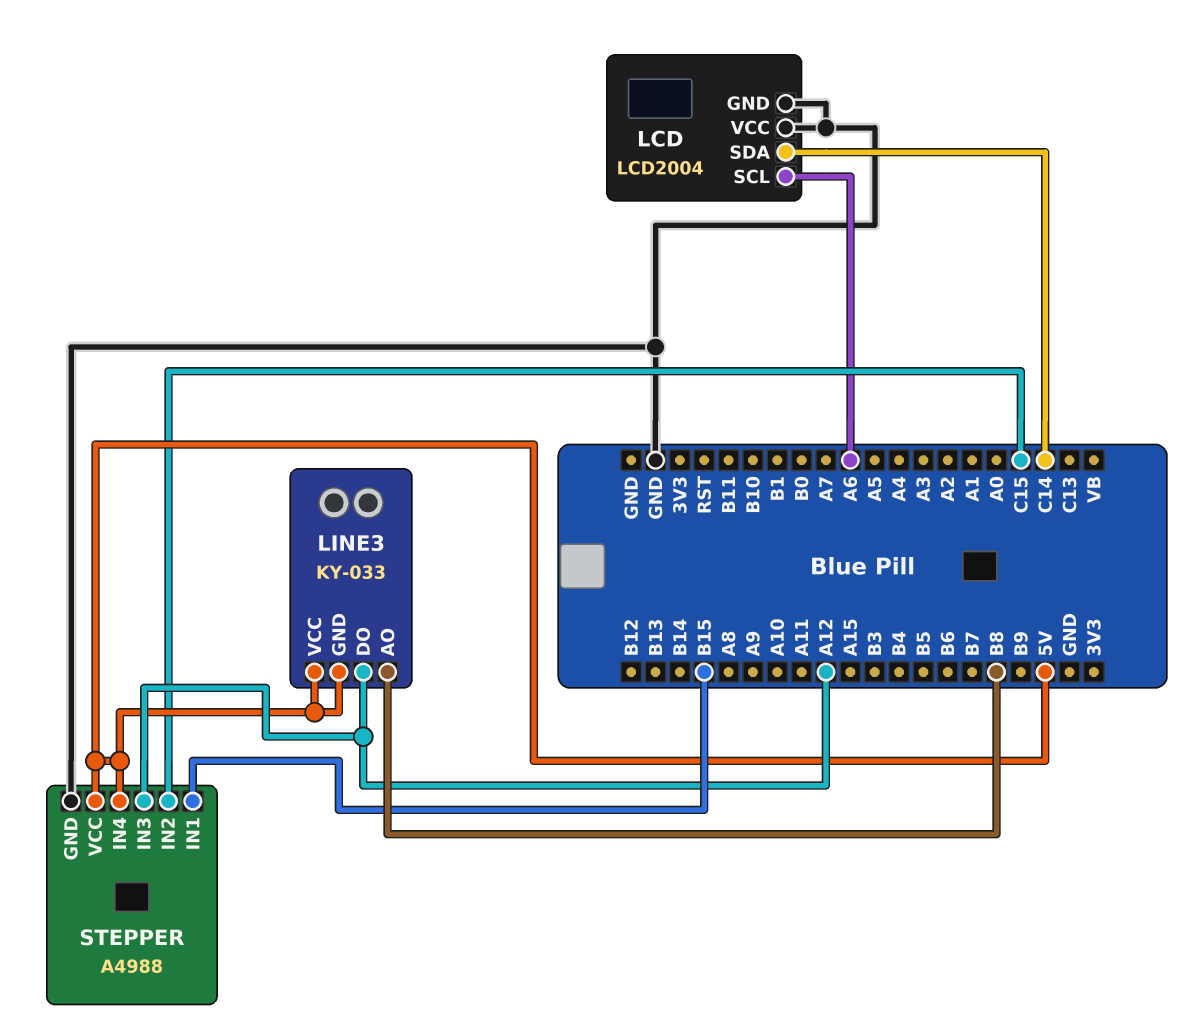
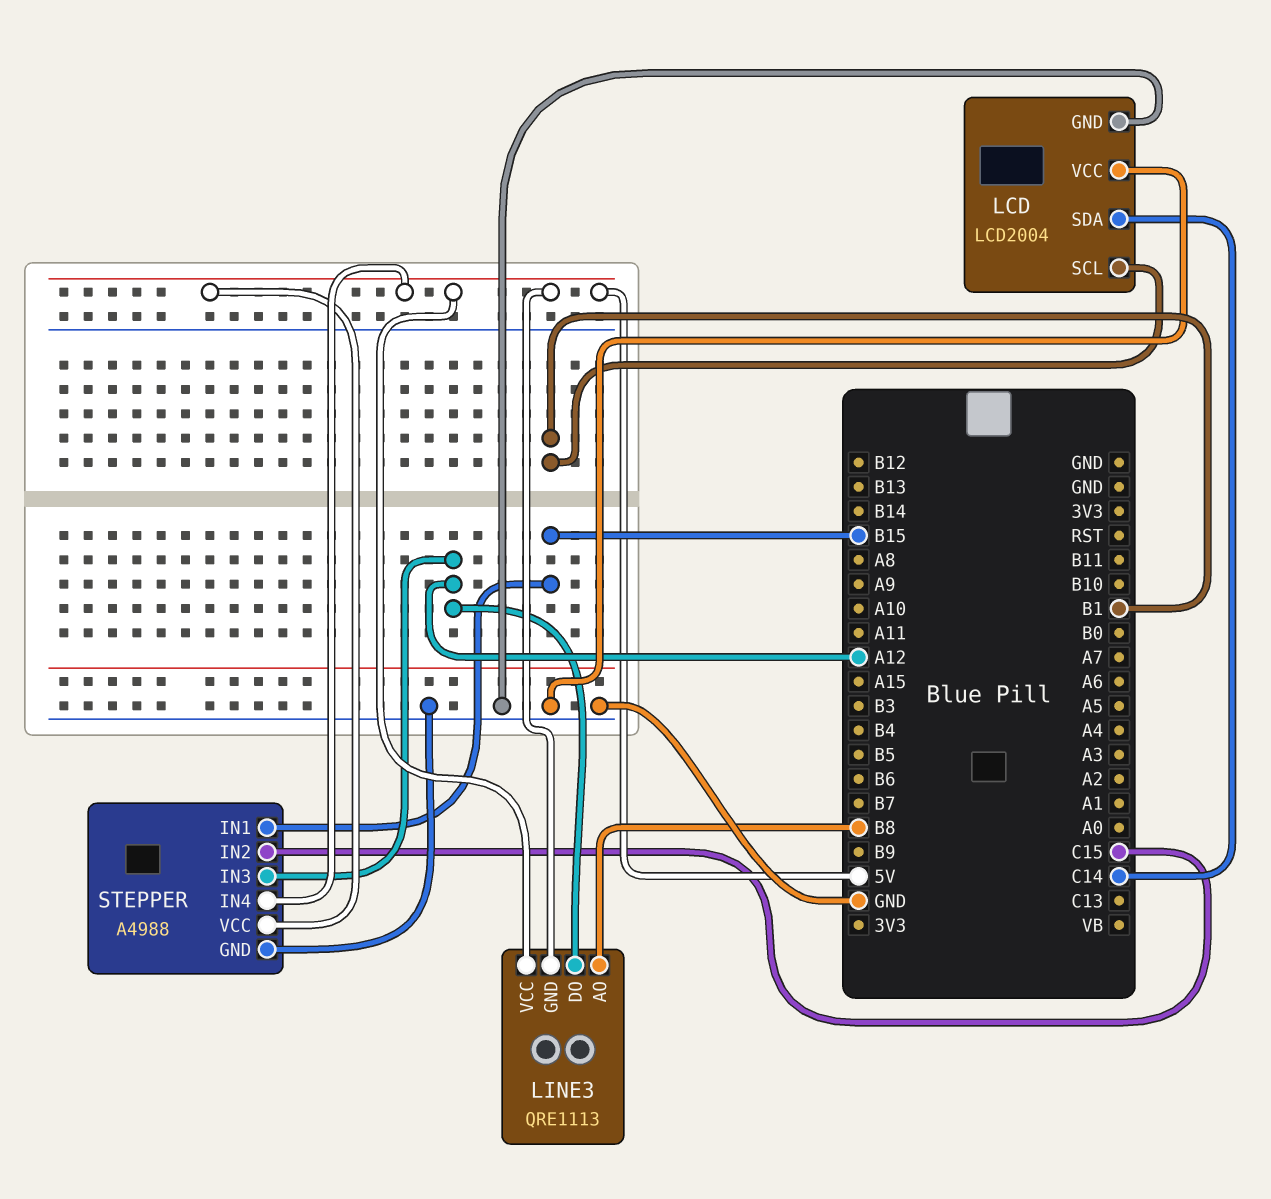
LCD pin SCL: A6 -> B1
LINE3: KY-033 -> QRE1113

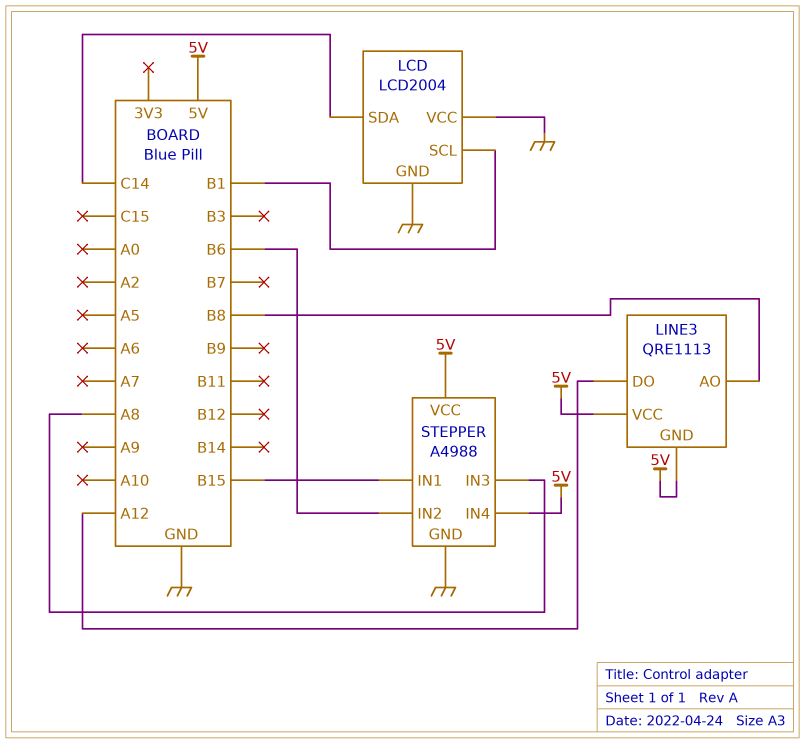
STEPPER pin IN2: C15 -> B6
STEPPER pin IN3: A12 -> A8

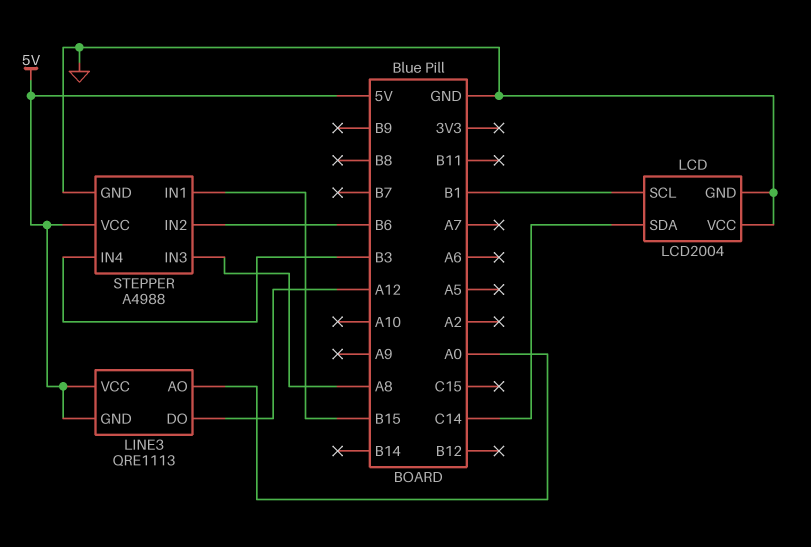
LINE3 pin AO: B8 -> A0
STEPPER pin IN4: 5V -> B3

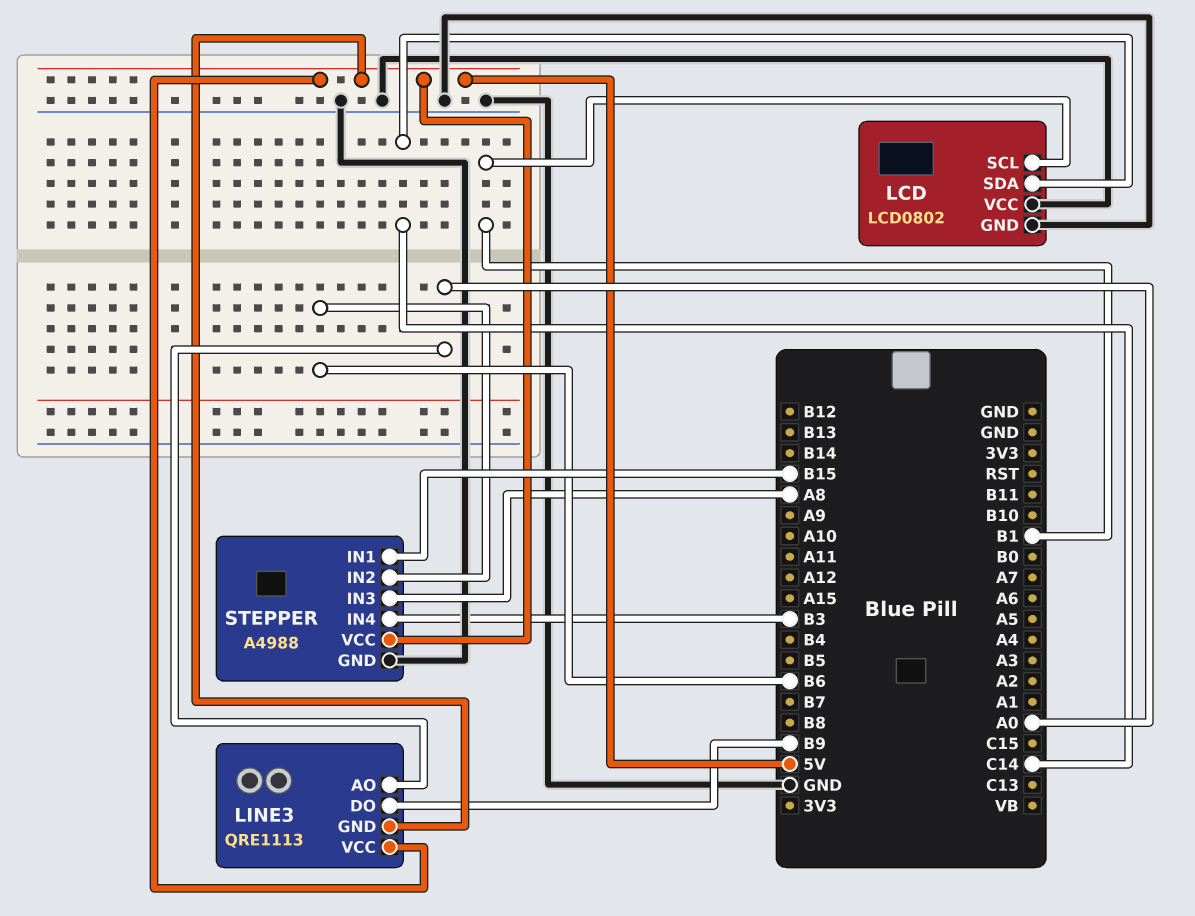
LCD: LCD2004 -> LCD0802
LINE3 pin DO: A12 -> B9

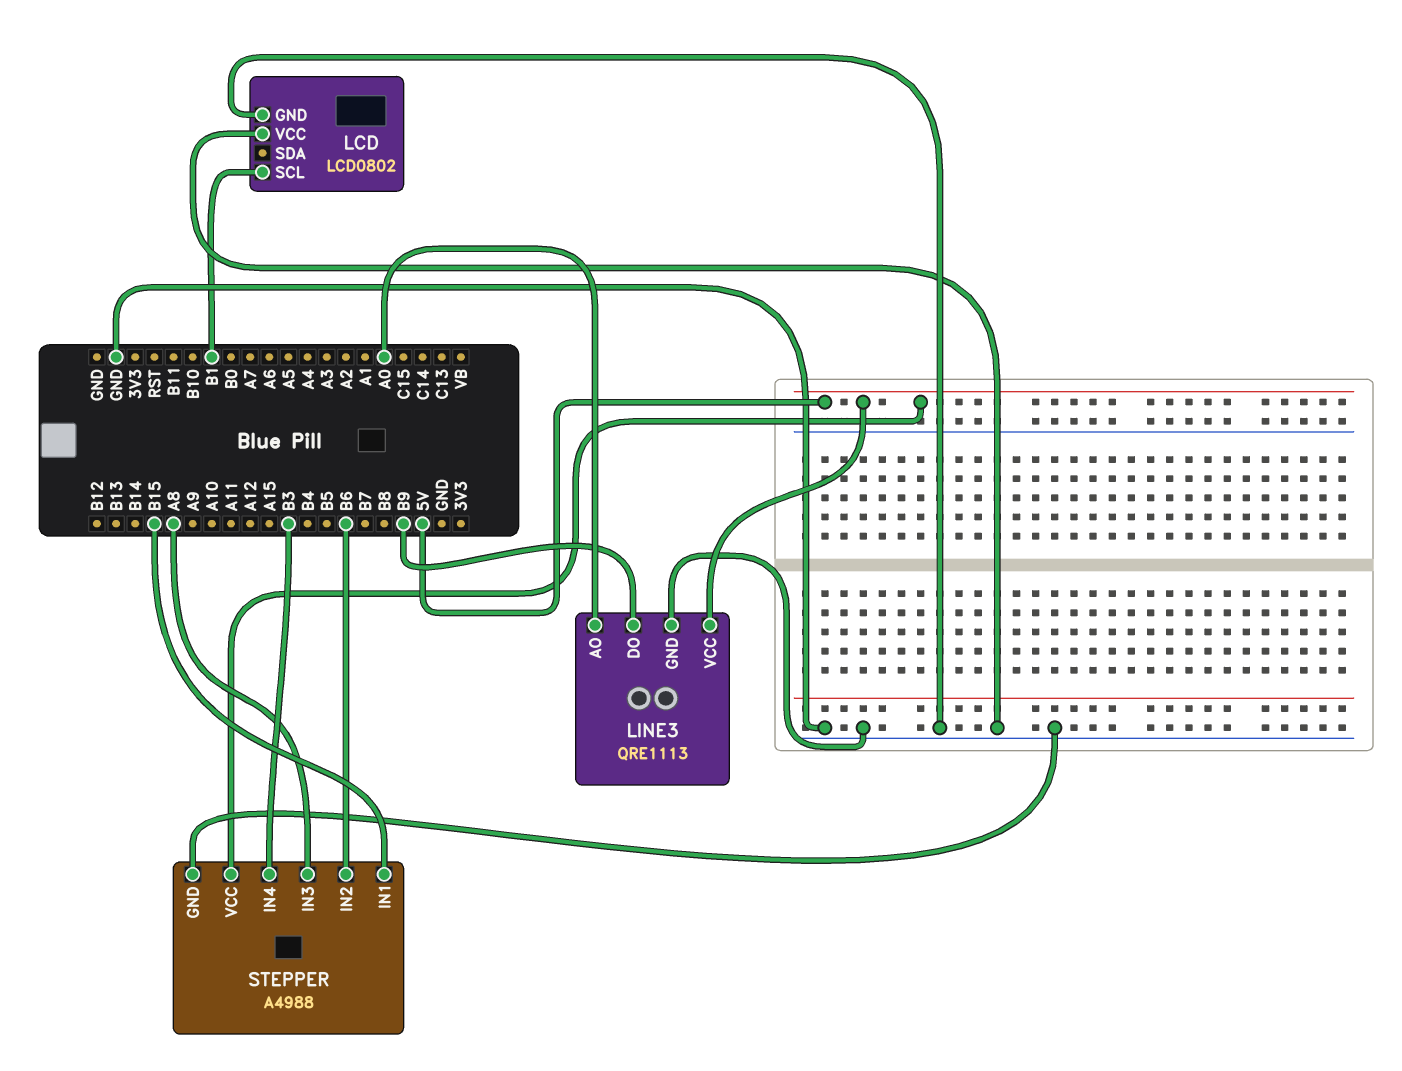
LCD pin SDA: C14 -> none
LINE3 pin GND: 5V -> GND

